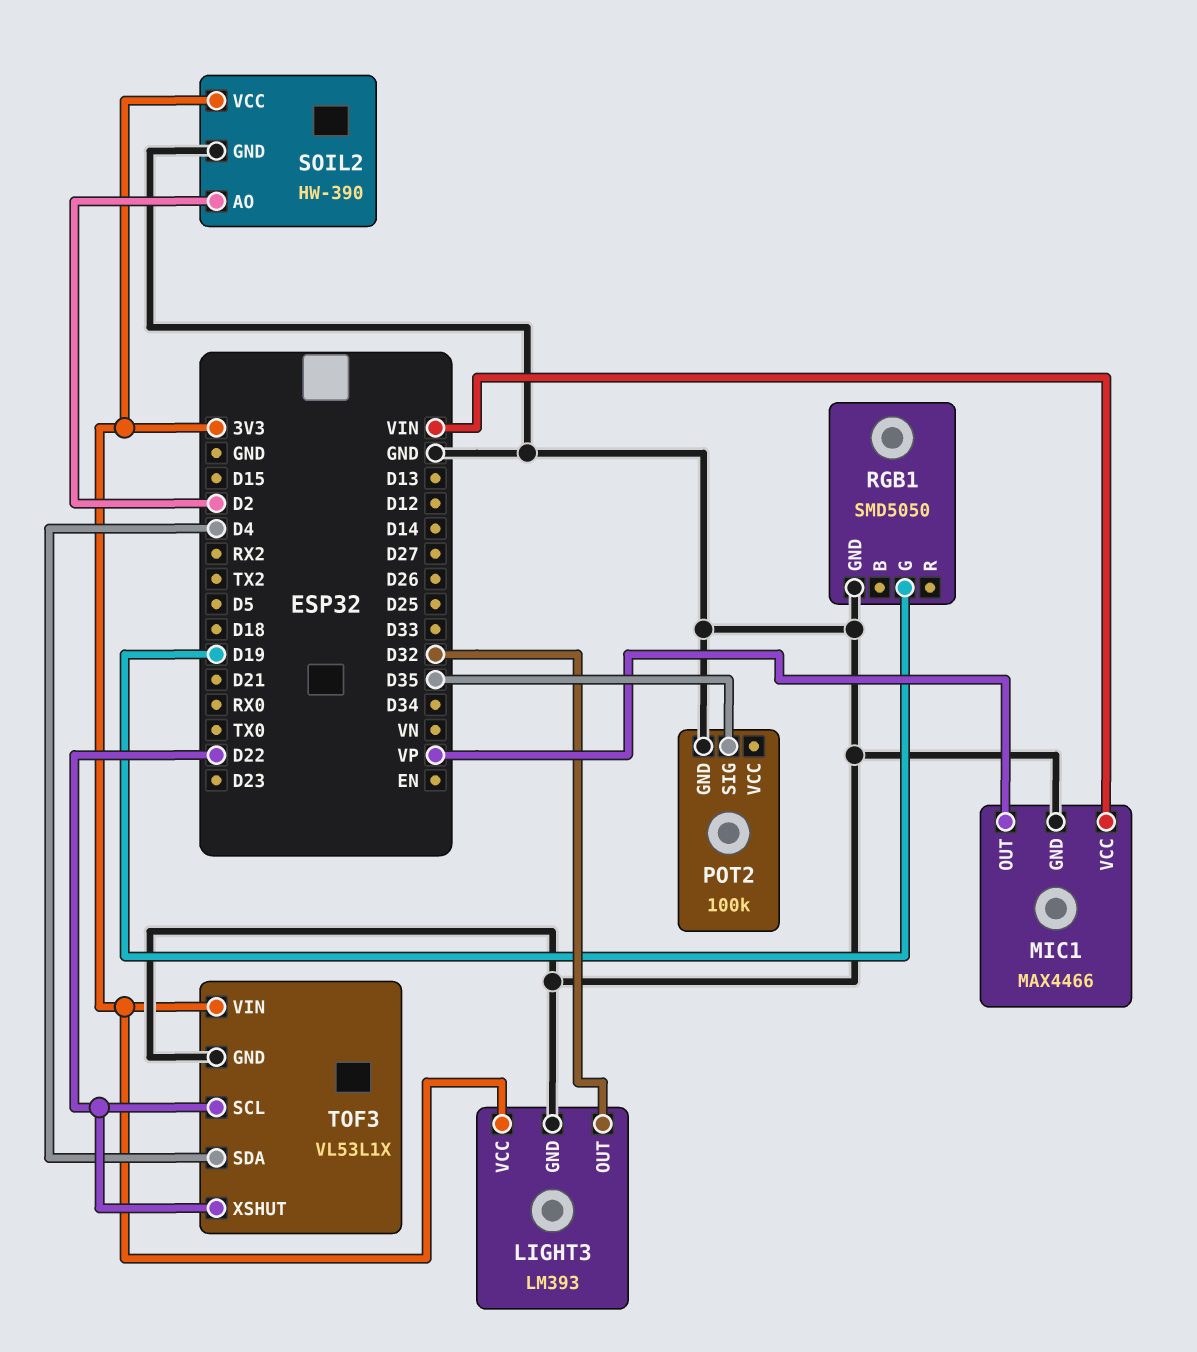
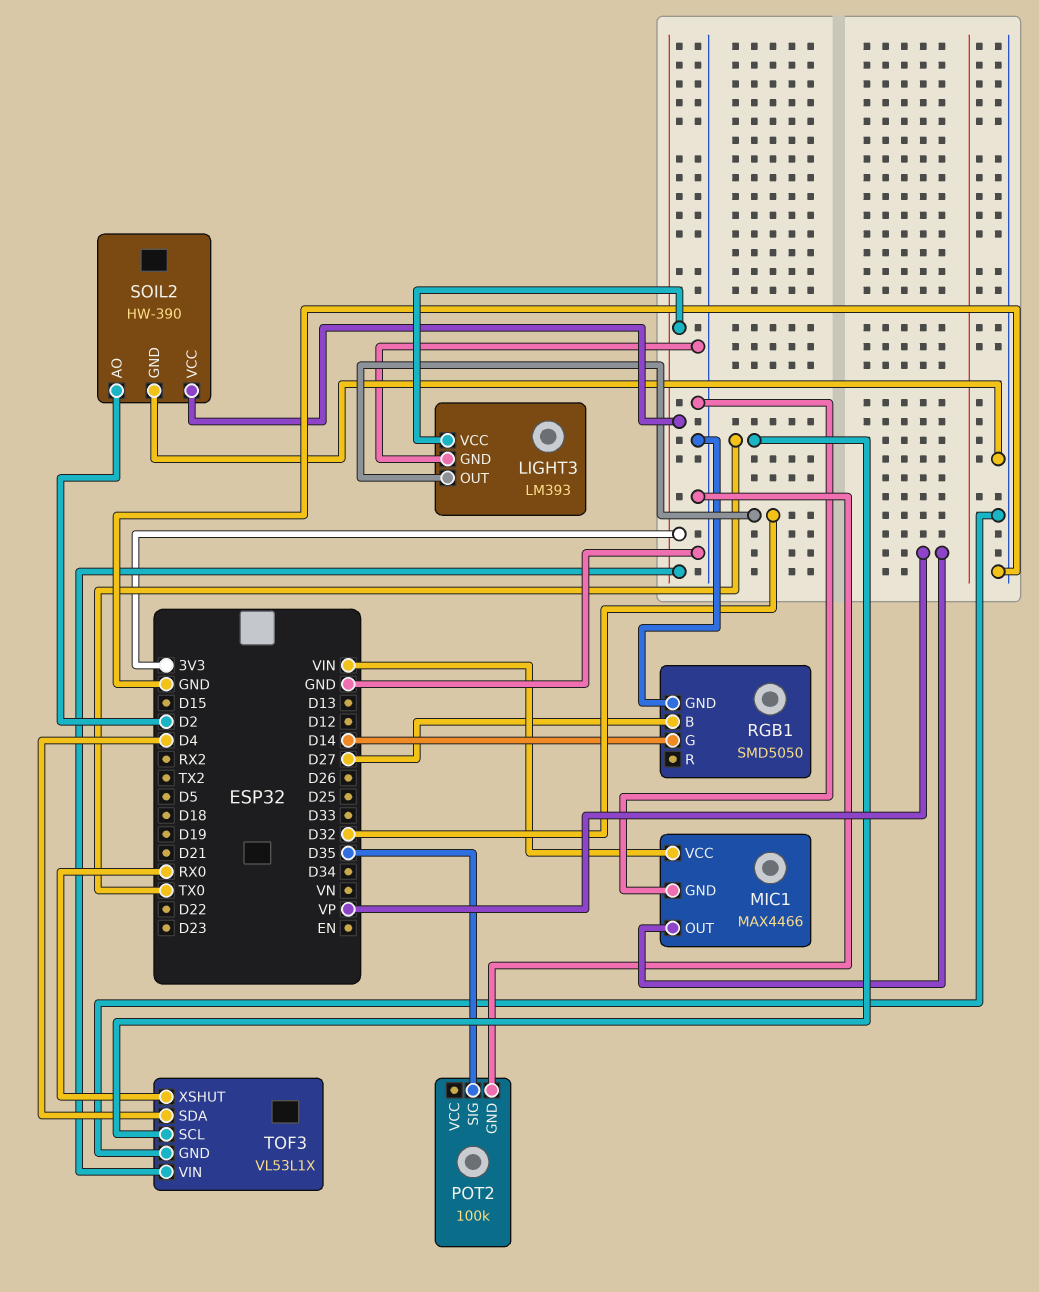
RGB1 pin B: none -> D27
RGB1 pin G: D19 -> D14
TOF3 pin SCL: D22 -> TX0
TOF3 pin XSHUT: D22 -> RX0

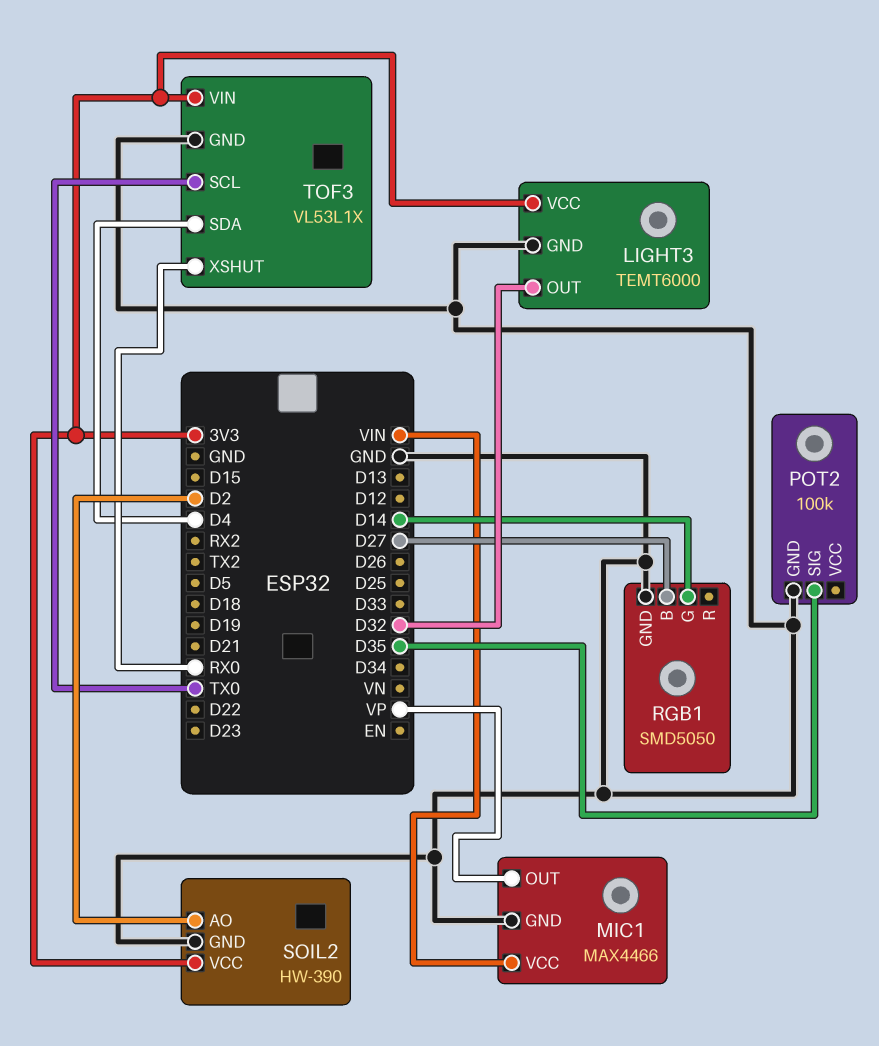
LIGHT3: LM393 -> TEMT6000

